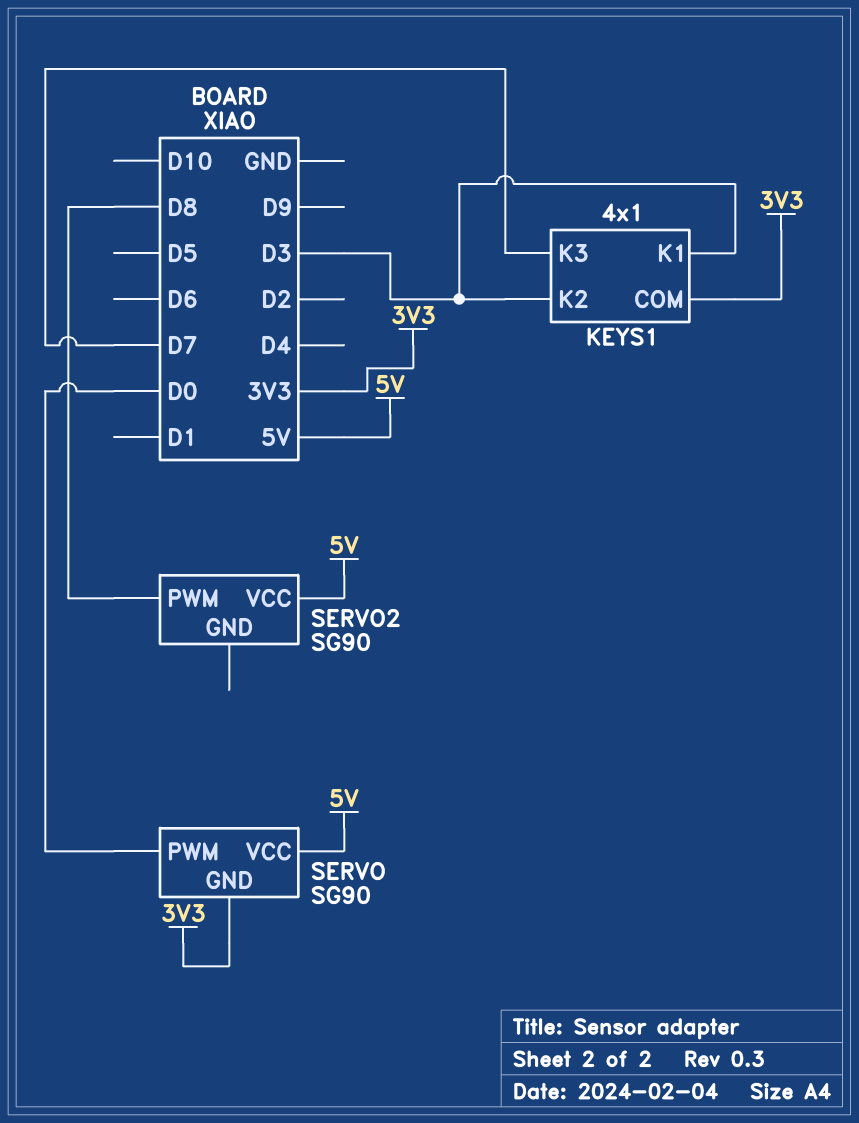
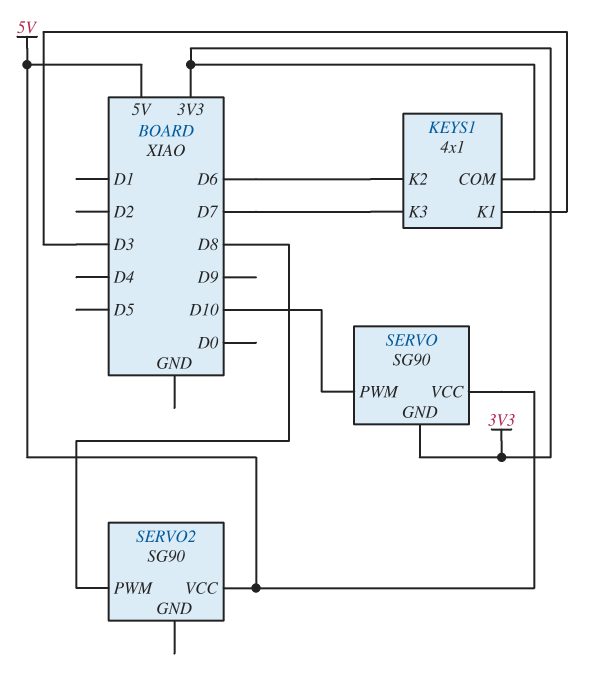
KEYS1 pin K2: D3 -> D6
SERVO pin PWM: D0 -> D10

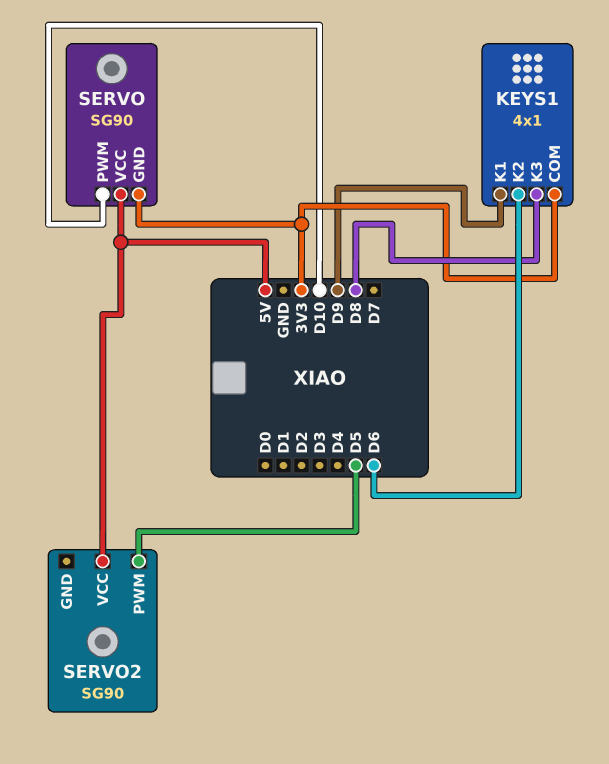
KEYS1 pin K1: D3 -> D9
KEYS1 pin K3: D7 -> D8
SERVO2 pin PWM: D8 -> D5

